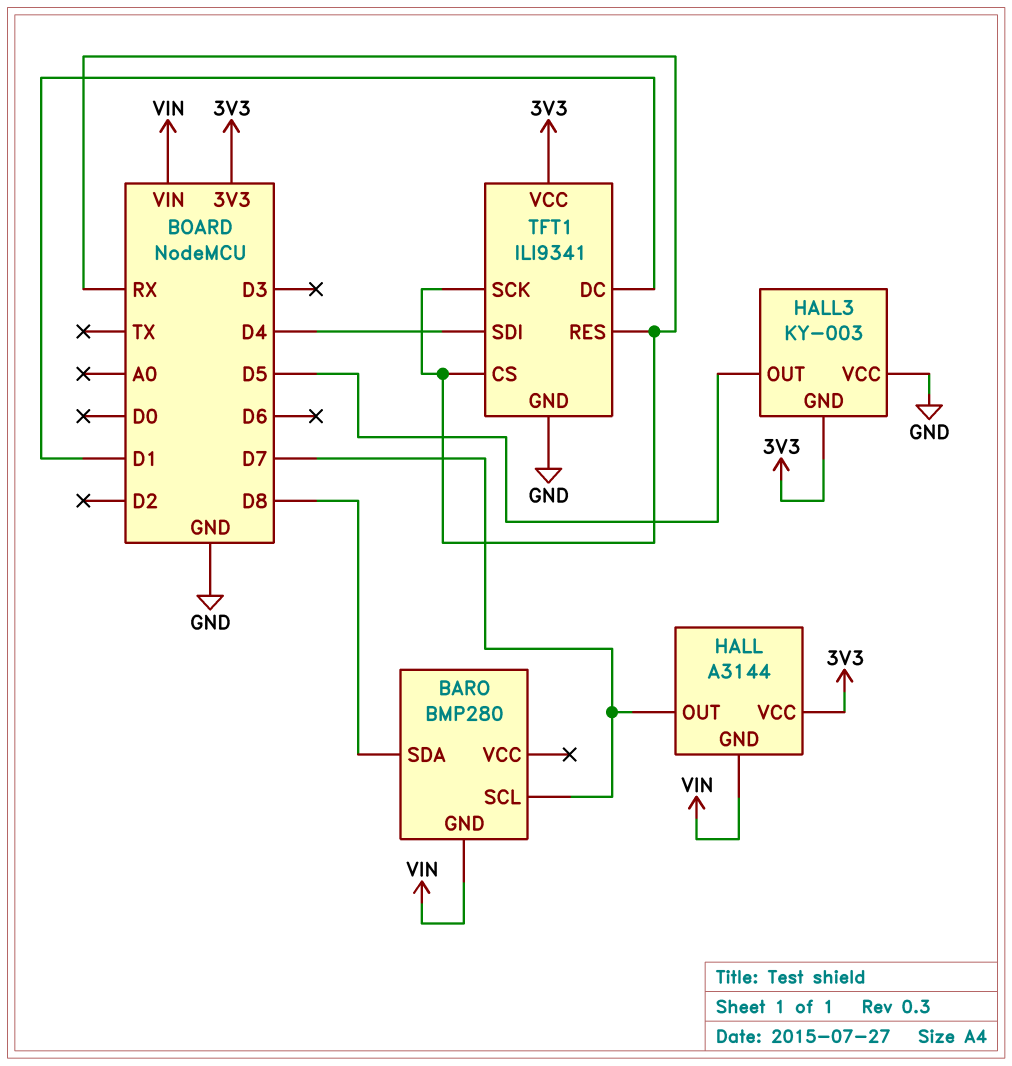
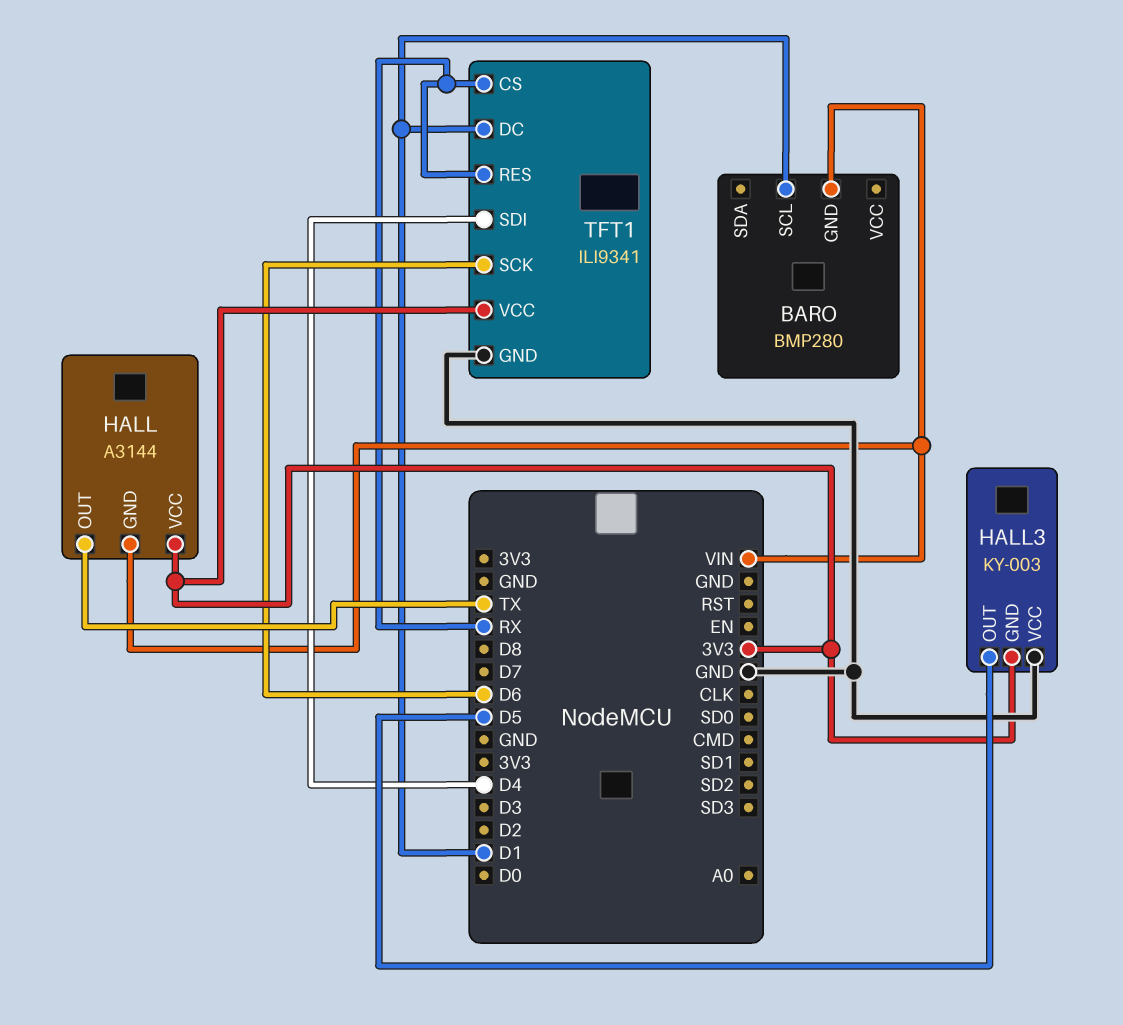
BARO pin SCL: D7 -> D1
BARO pin SDA: D8 -> none
HALL pin OUT: D7 -> TX
TFT1 pin SCK: RX -> D6

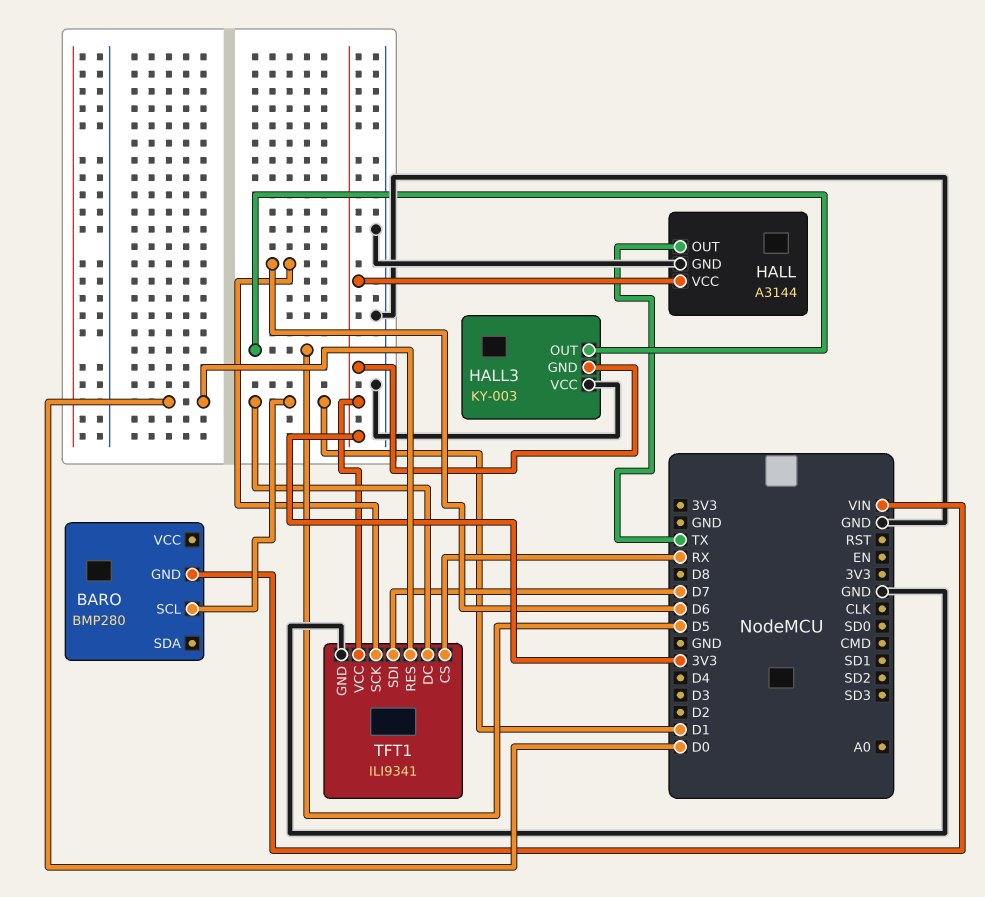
HALL pin GND: VIN -> GND
TFT1 pin RES: RX -> D0
TFT1 pin SDI: D4 -> D7

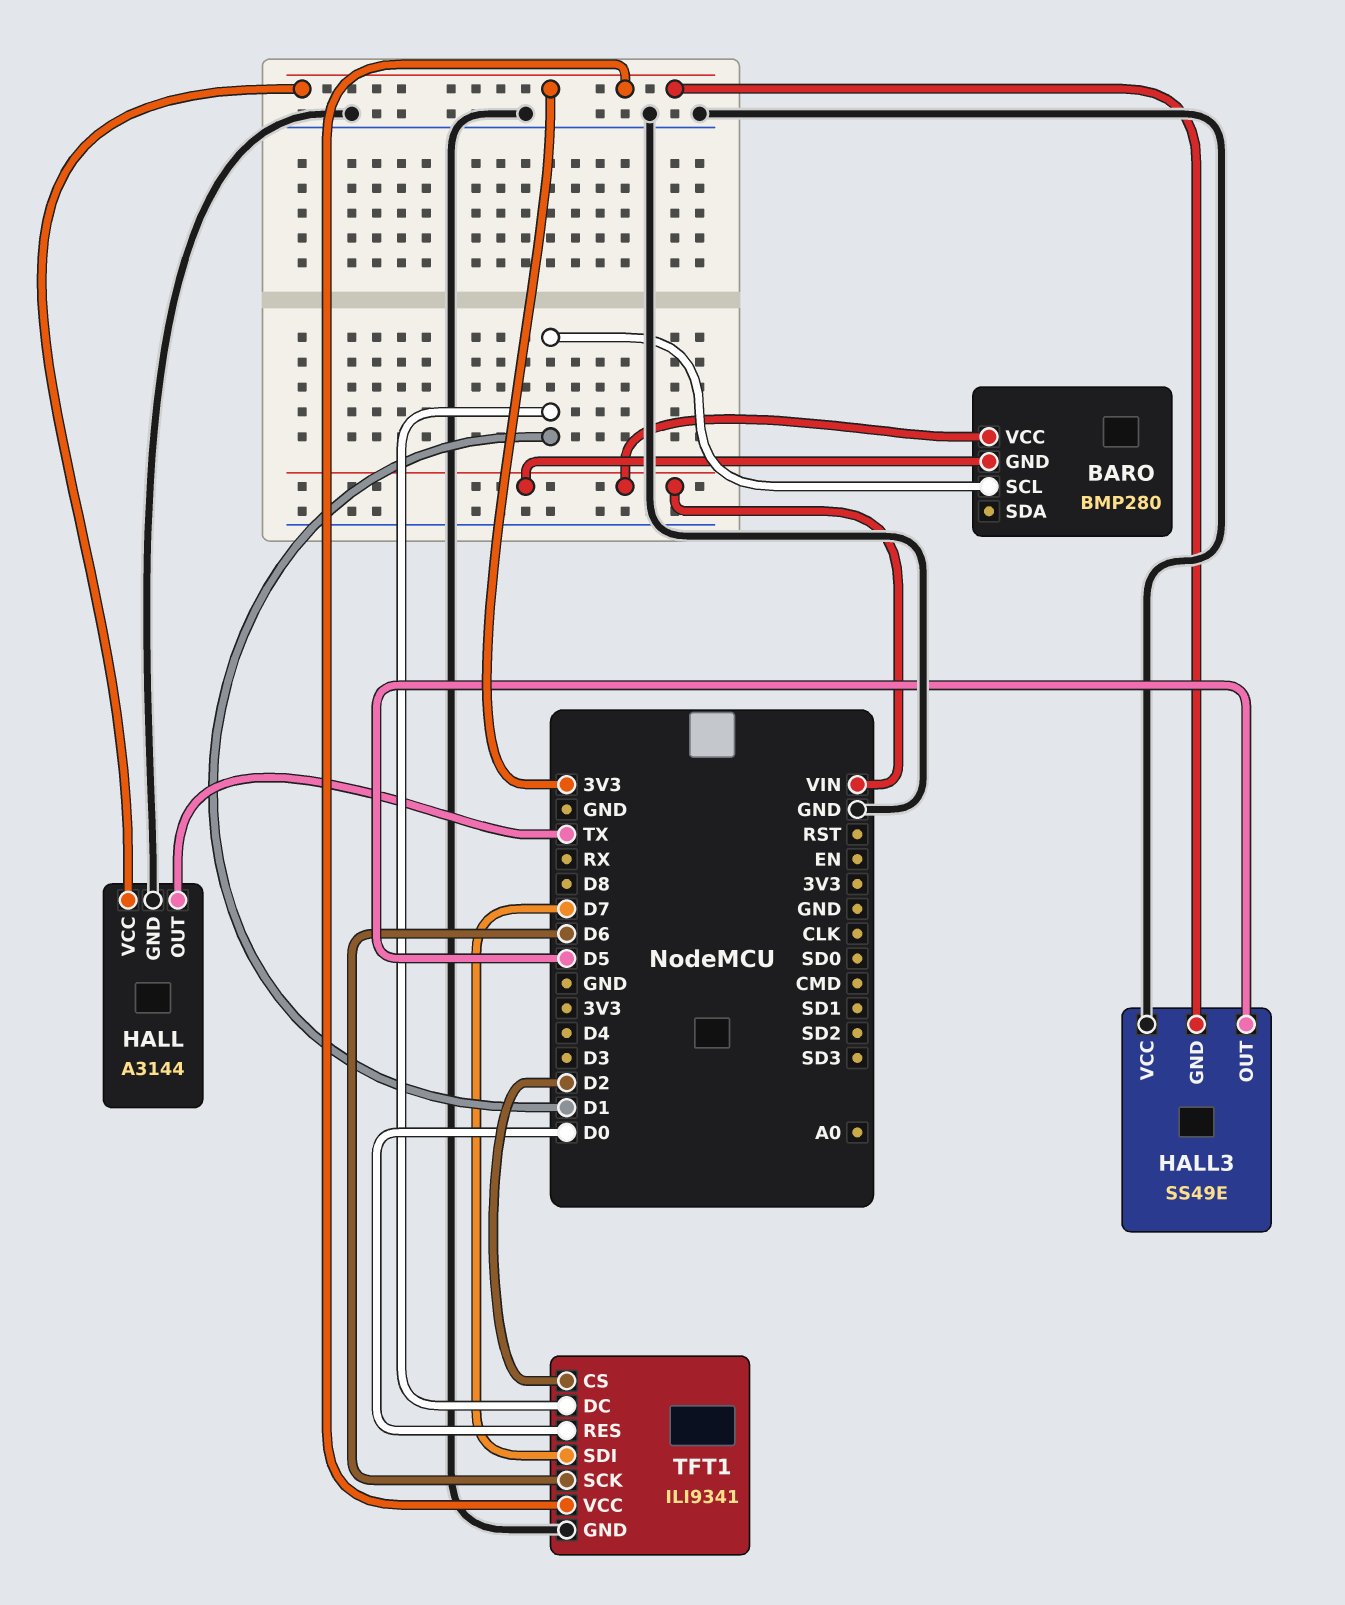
BARO pin VCC: none -> VIN
HALL3: KY-003 -> SS49E
TFT1 pin CS: RX -> D2

